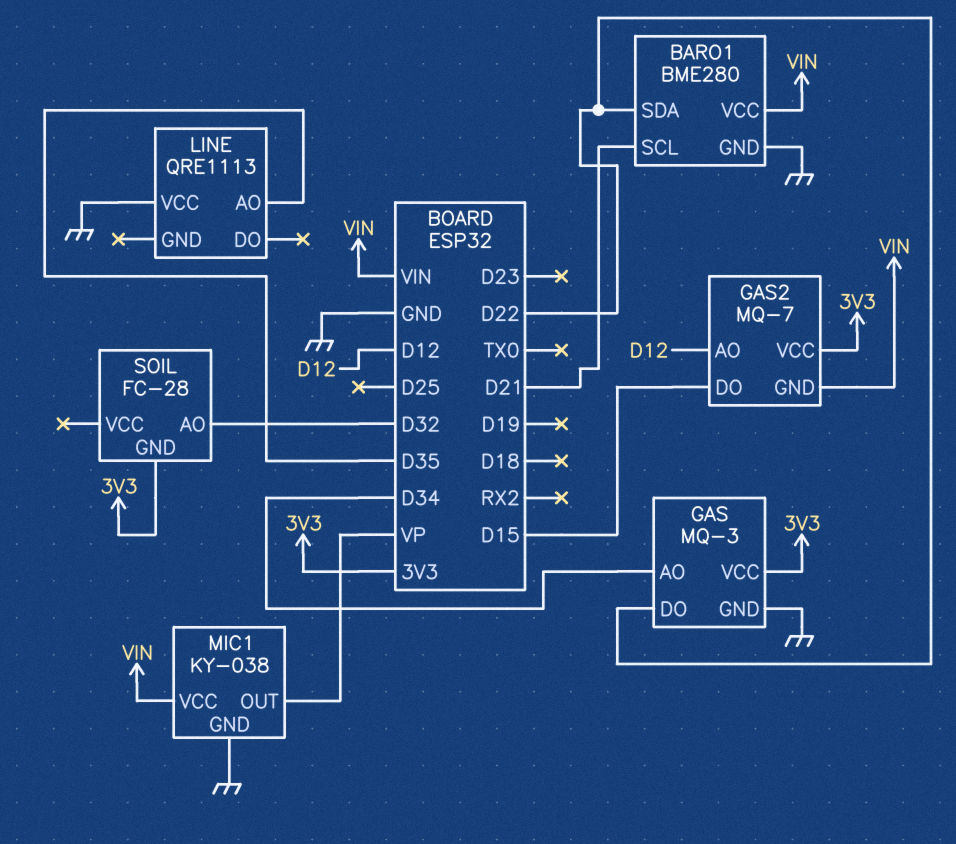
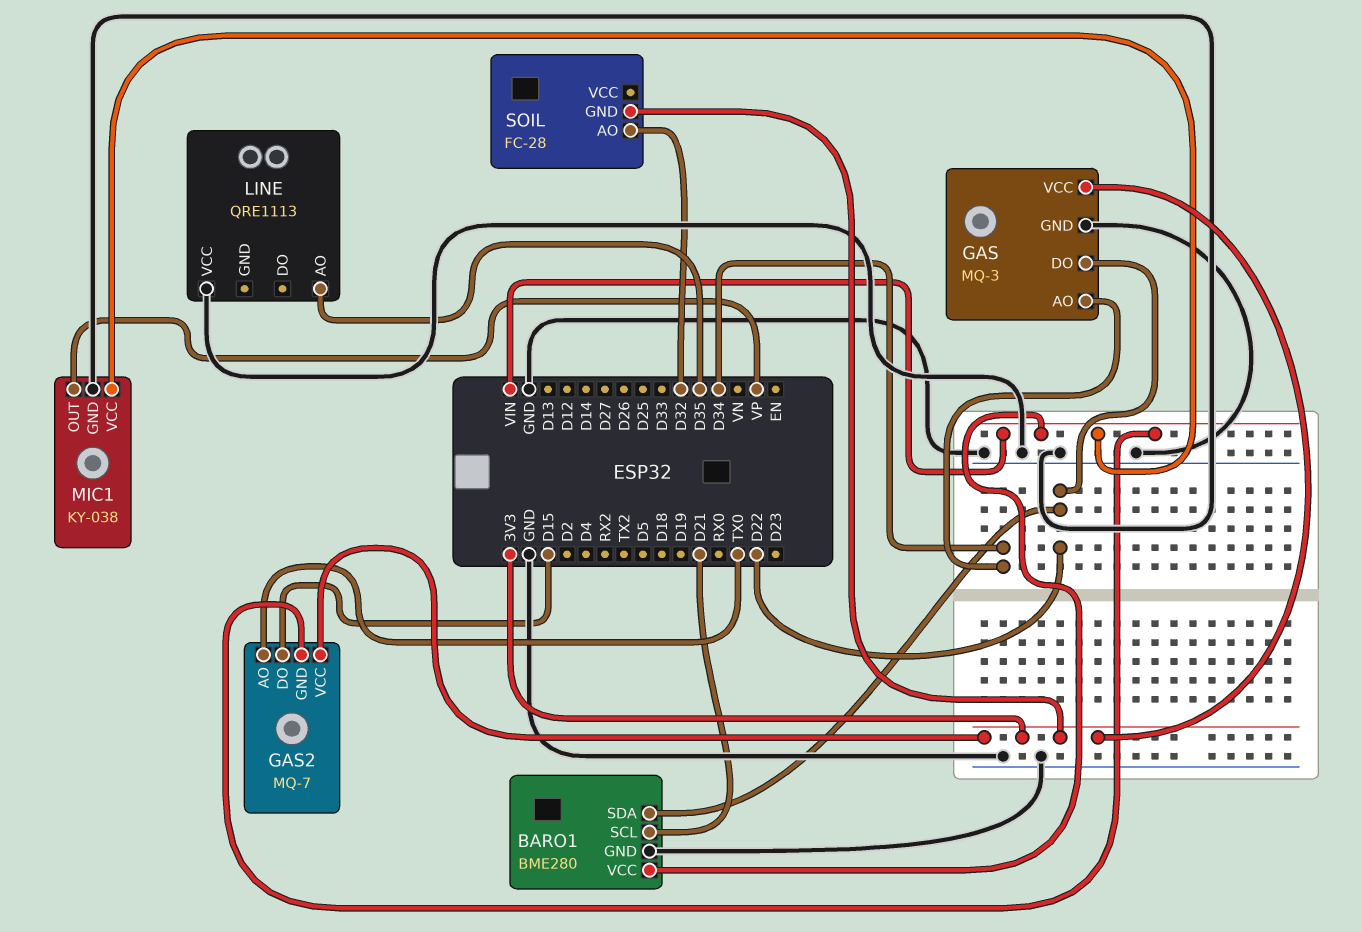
GAS2 pin AO: D12 -> TX0

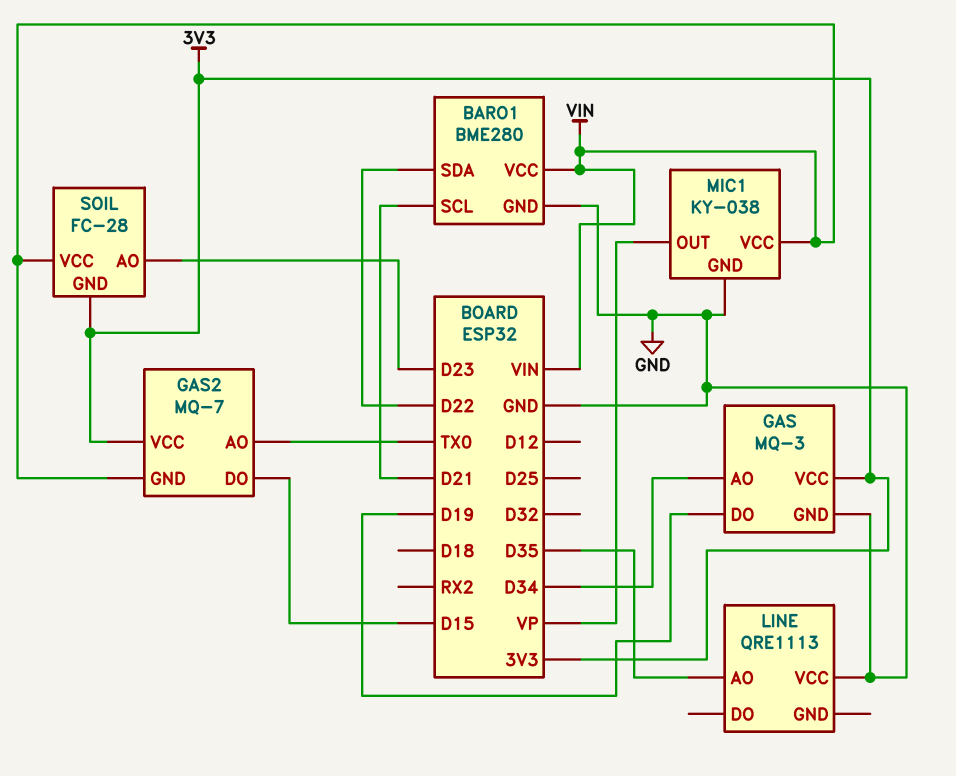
GAS pin DO: D22 -> D19
SOIL pin AO: D32 -> D23
SOIL pin VCC: none -> VIN

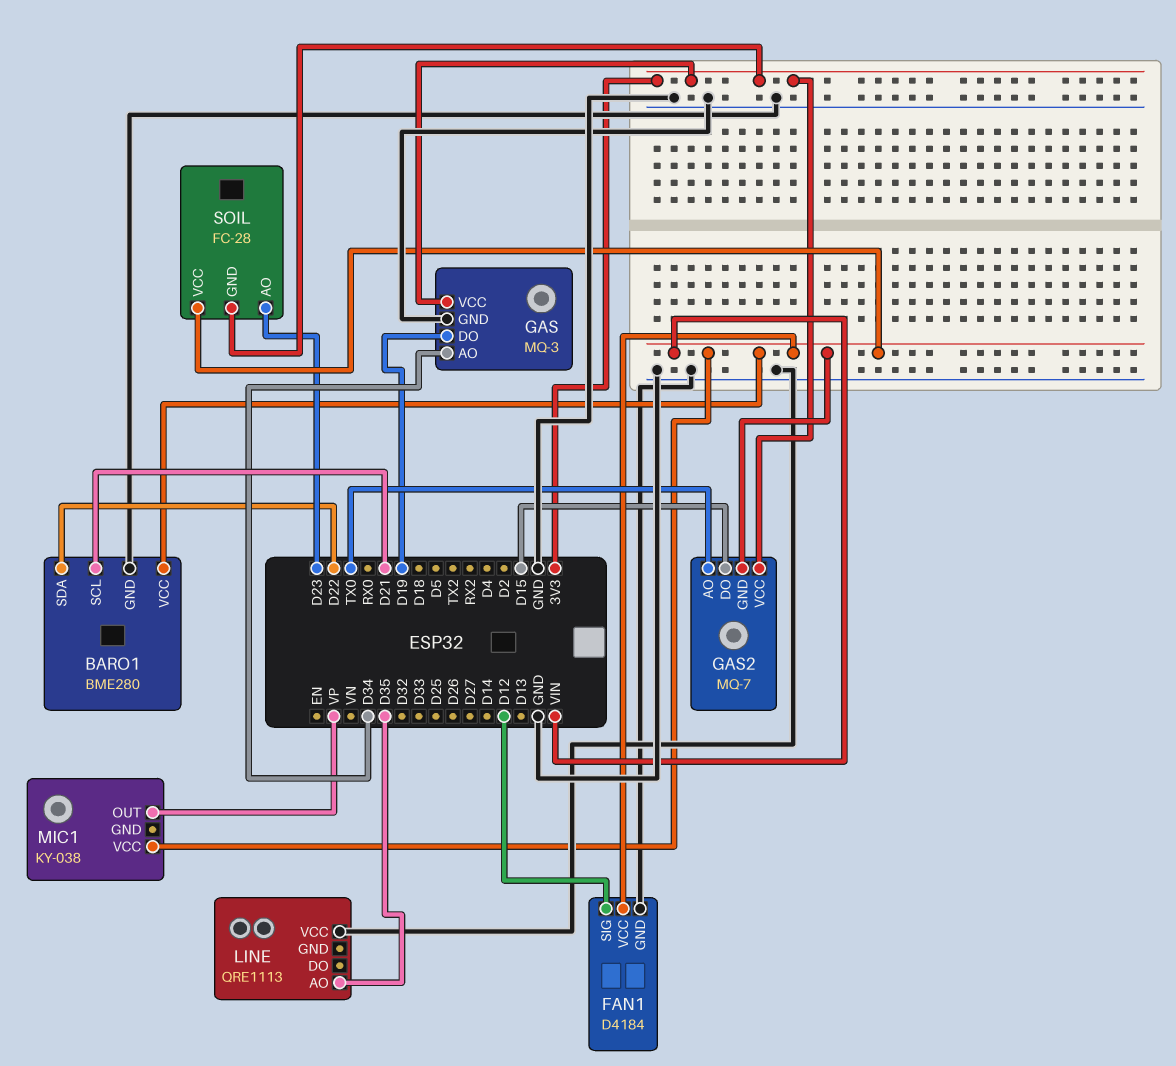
FAN1: none -> D4184
FAN1 pin GND: none -> GND
FAN1 pin SIG: none -> D12
FAN1 pin VCC: none -> VIN
MIC1 pin GND: GND -> none

